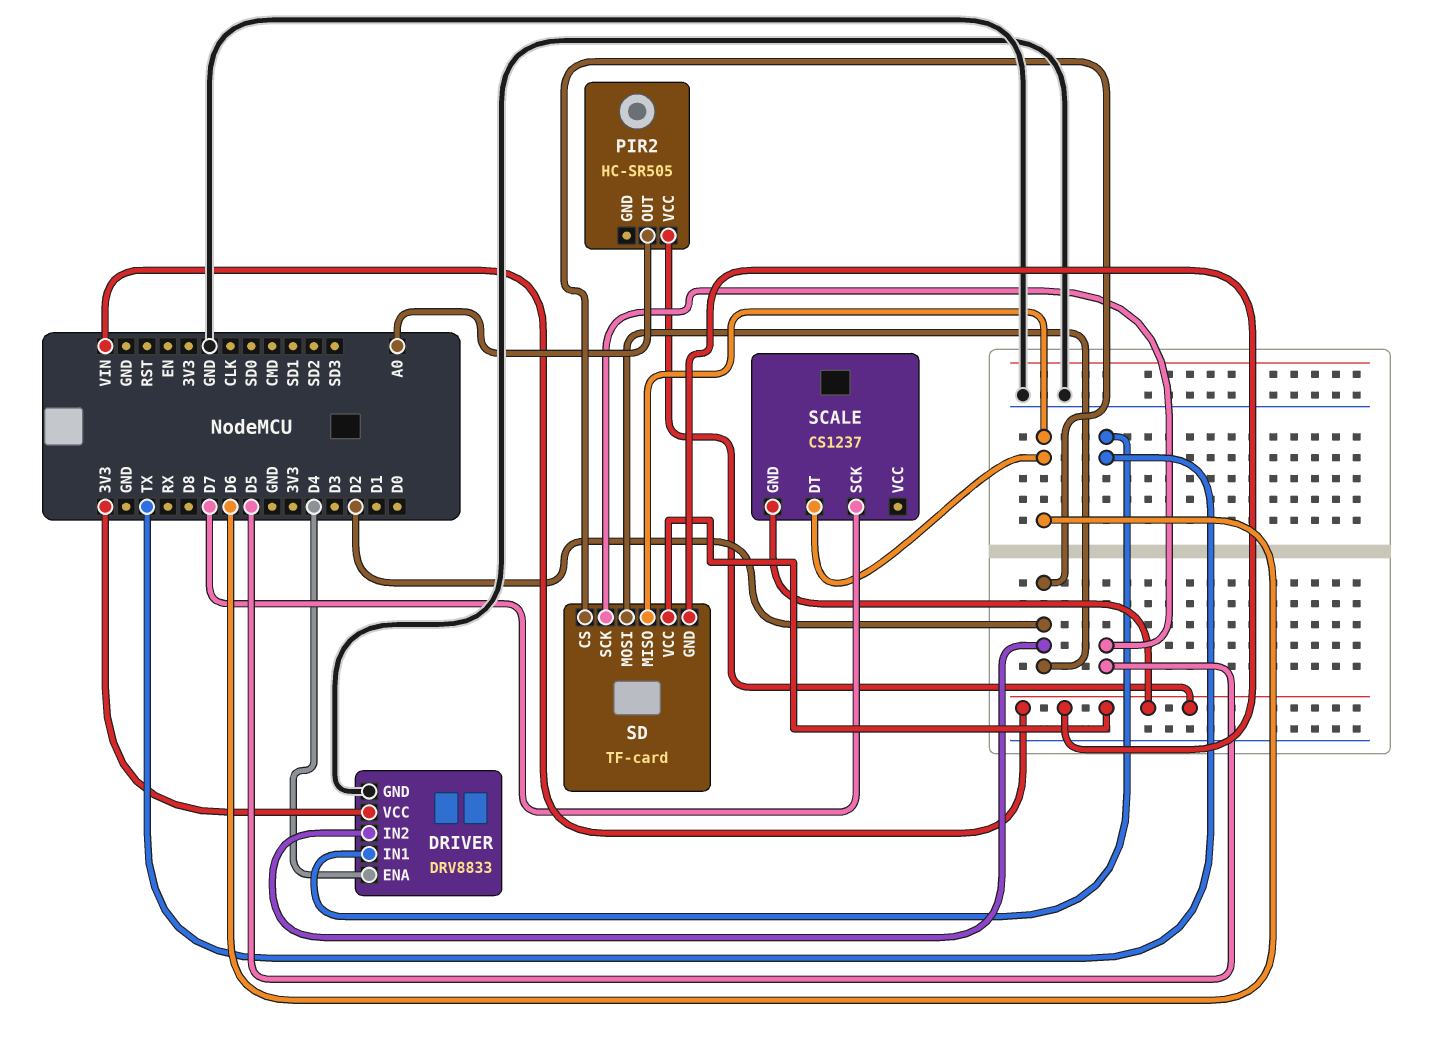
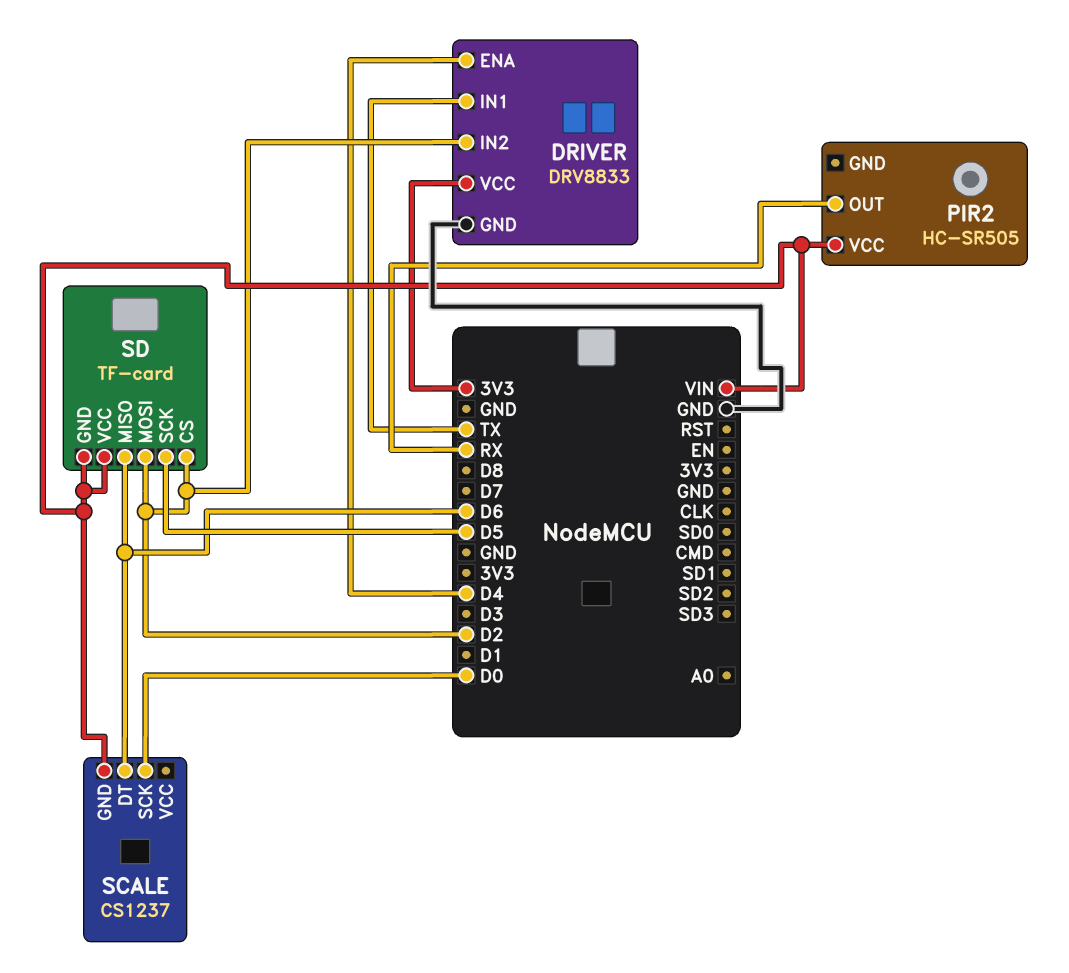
PIR2 pin OUT: A0 -> RX
SCALE pin SCK: D7 -> D0

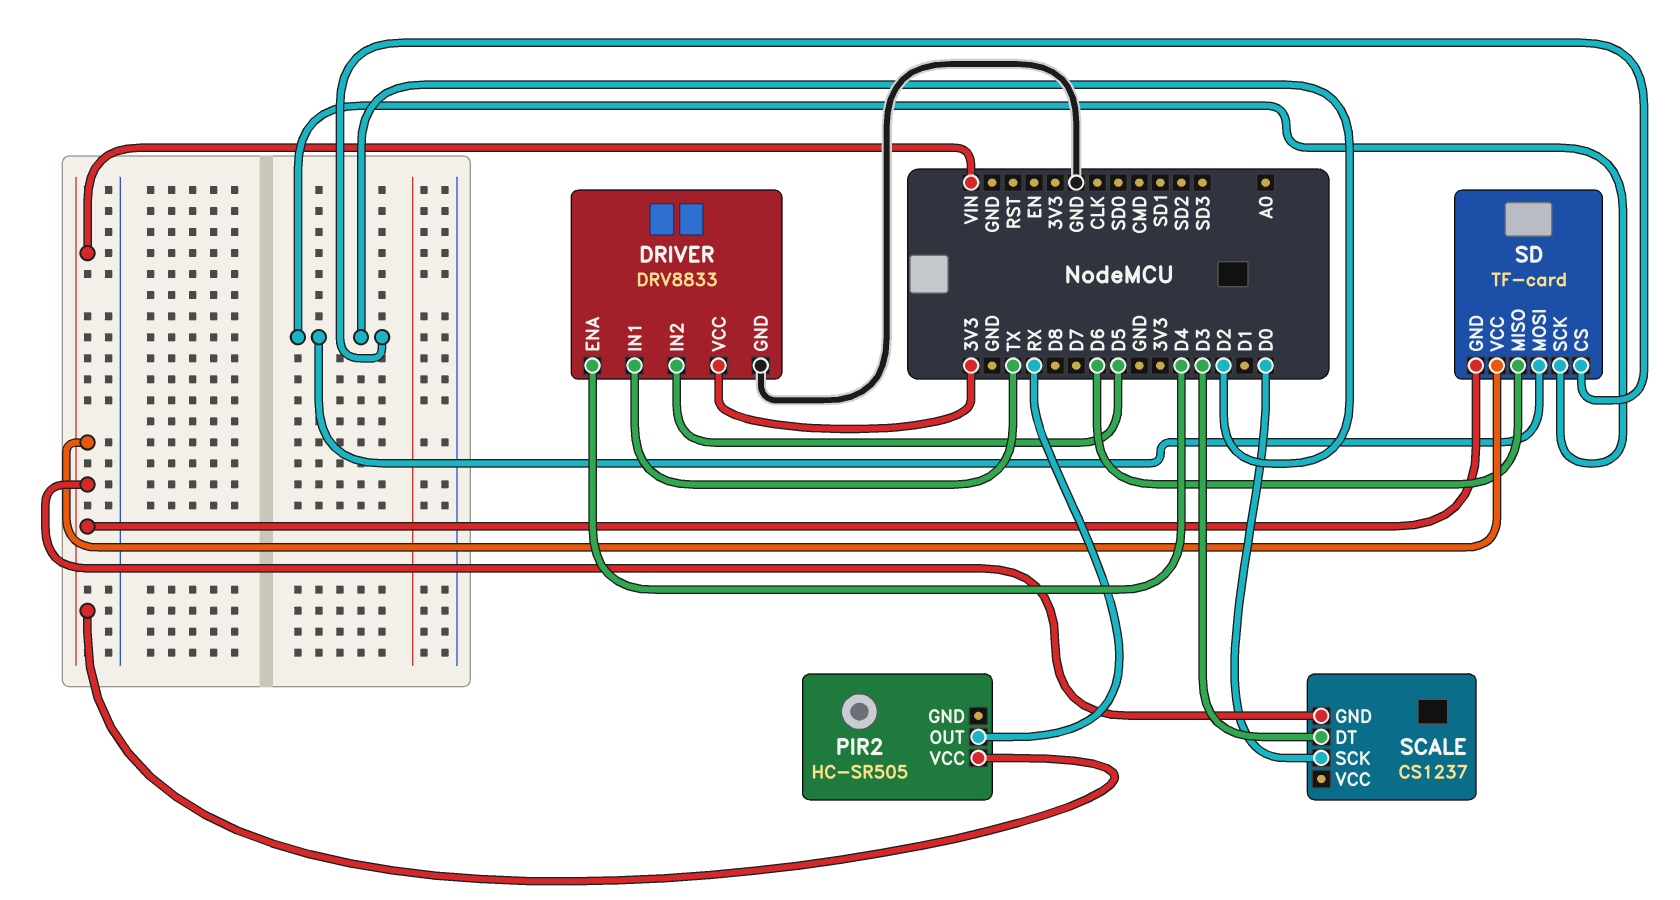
DRIVER pin IN2: D2 -> D5
SCALE pin DT: D6 -> D3
SD pin SCK: D5 -> D2

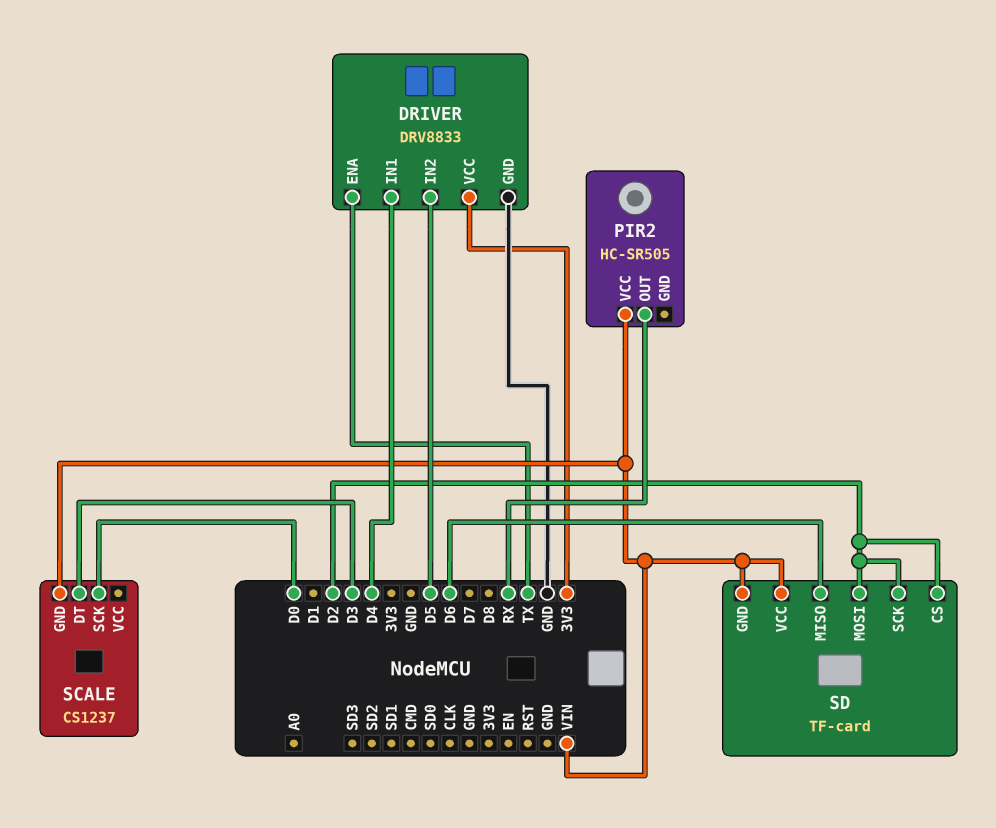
DRIVER pin ENA: D4 -> TX
DRIVER pin IN1: TX -> D4

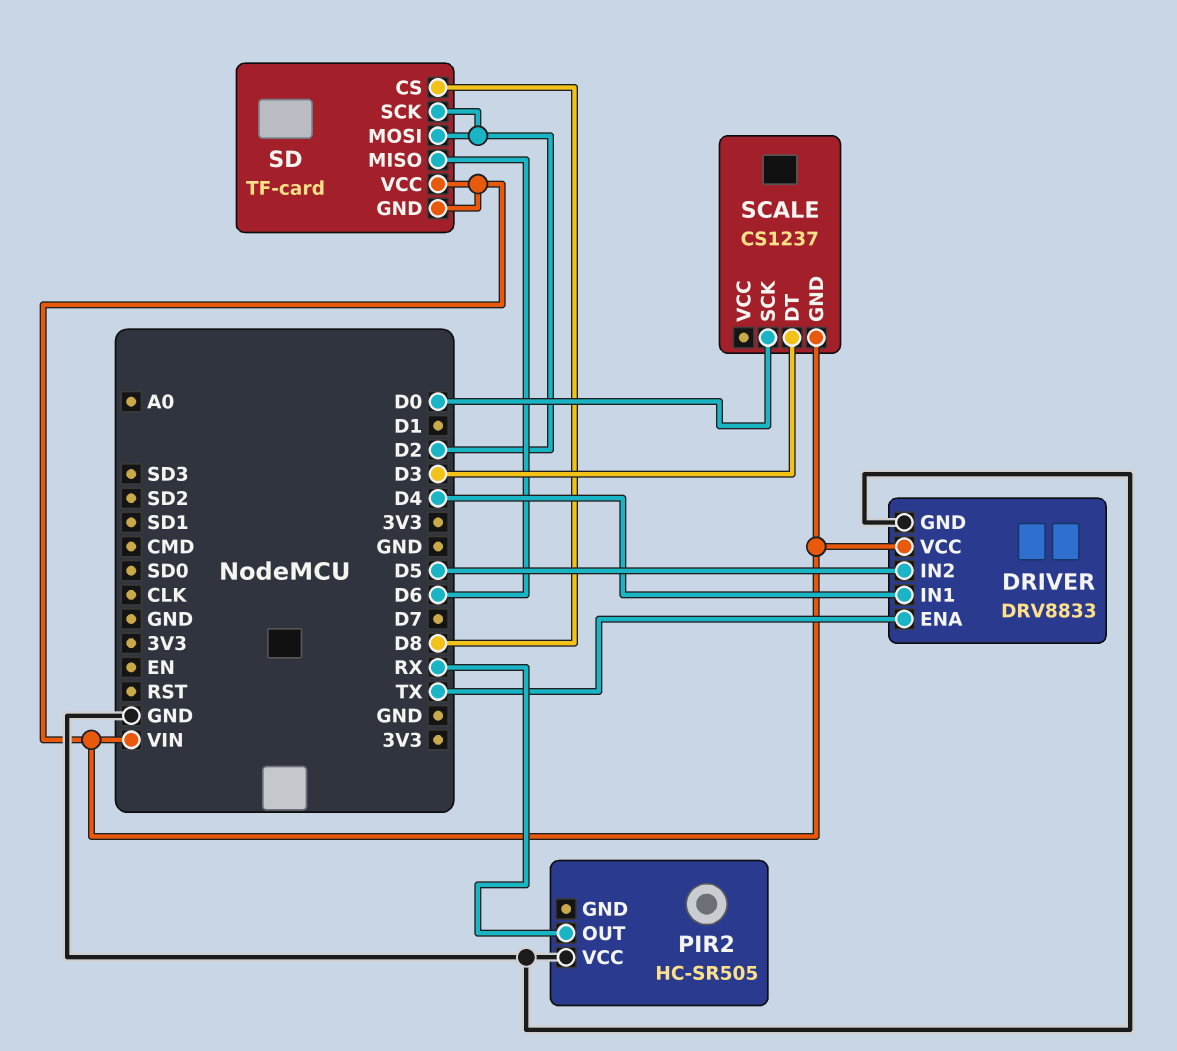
DRIVER pin VCC: 3V3 -> VIN
PIR2 pin VCC: VIN -> GND
SD pin CS: D2 -> D8

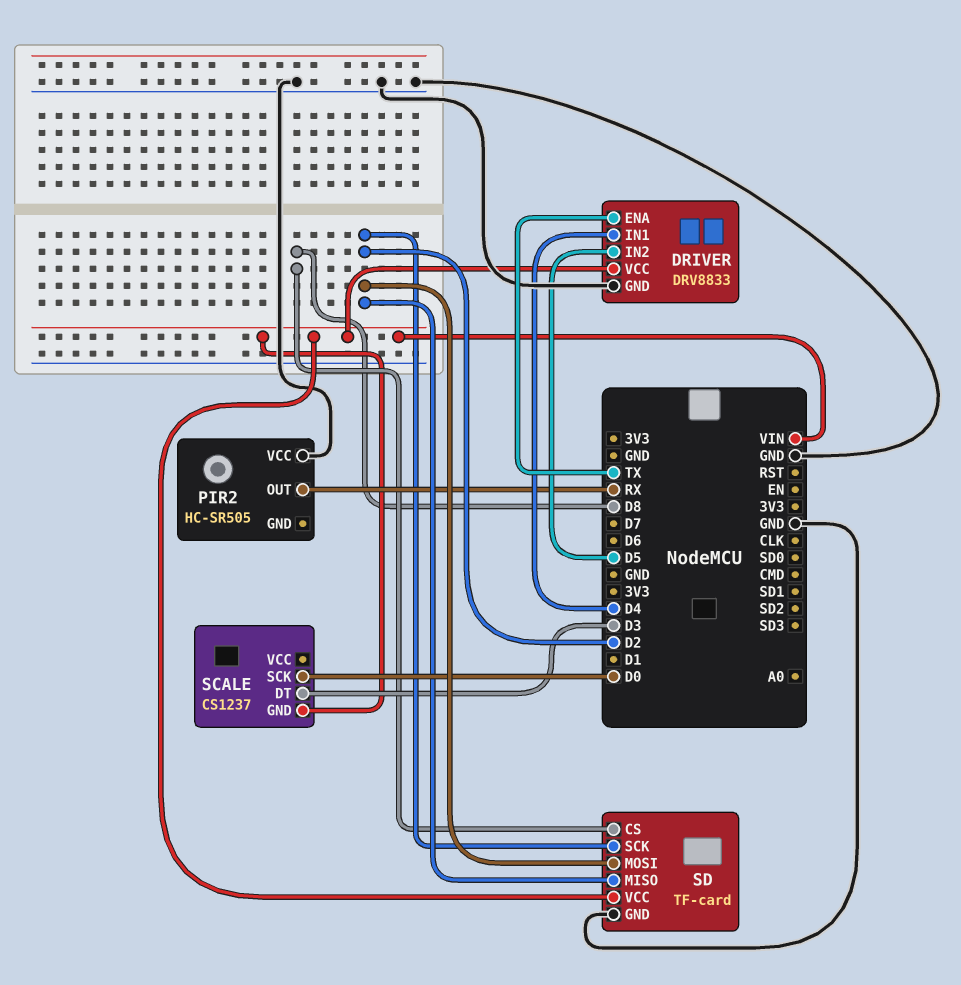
SD pin GND: VIN -> GND
SD pin MISO: D6 -> D2

